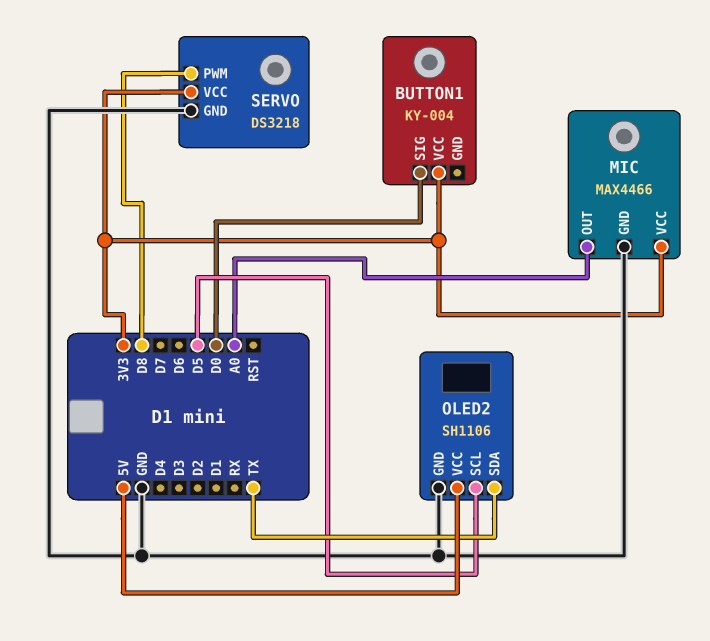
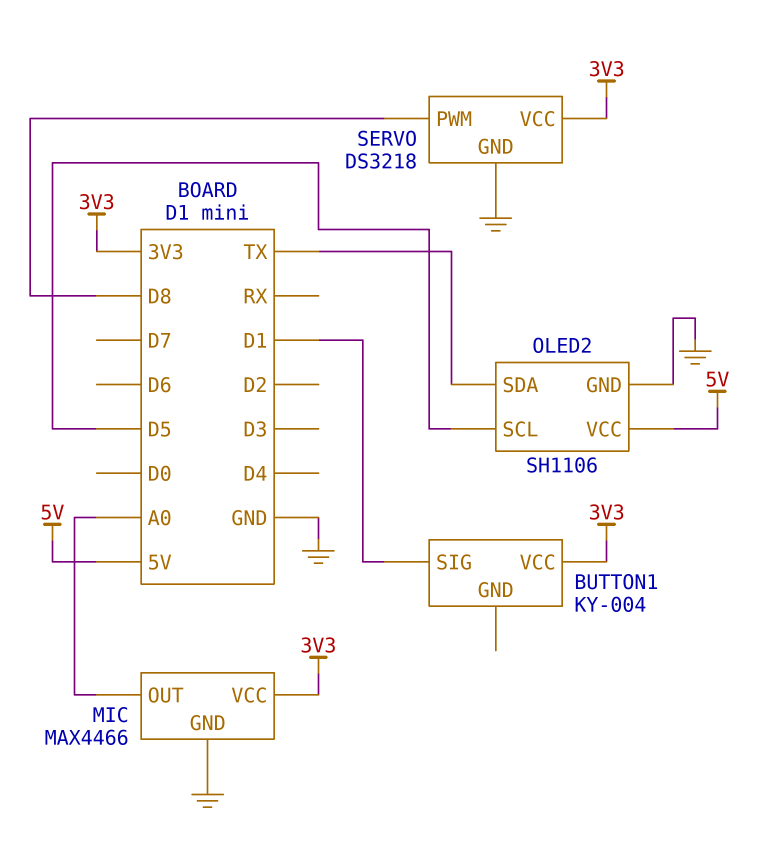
BUTTON1 pin SIG: D0 -> D1

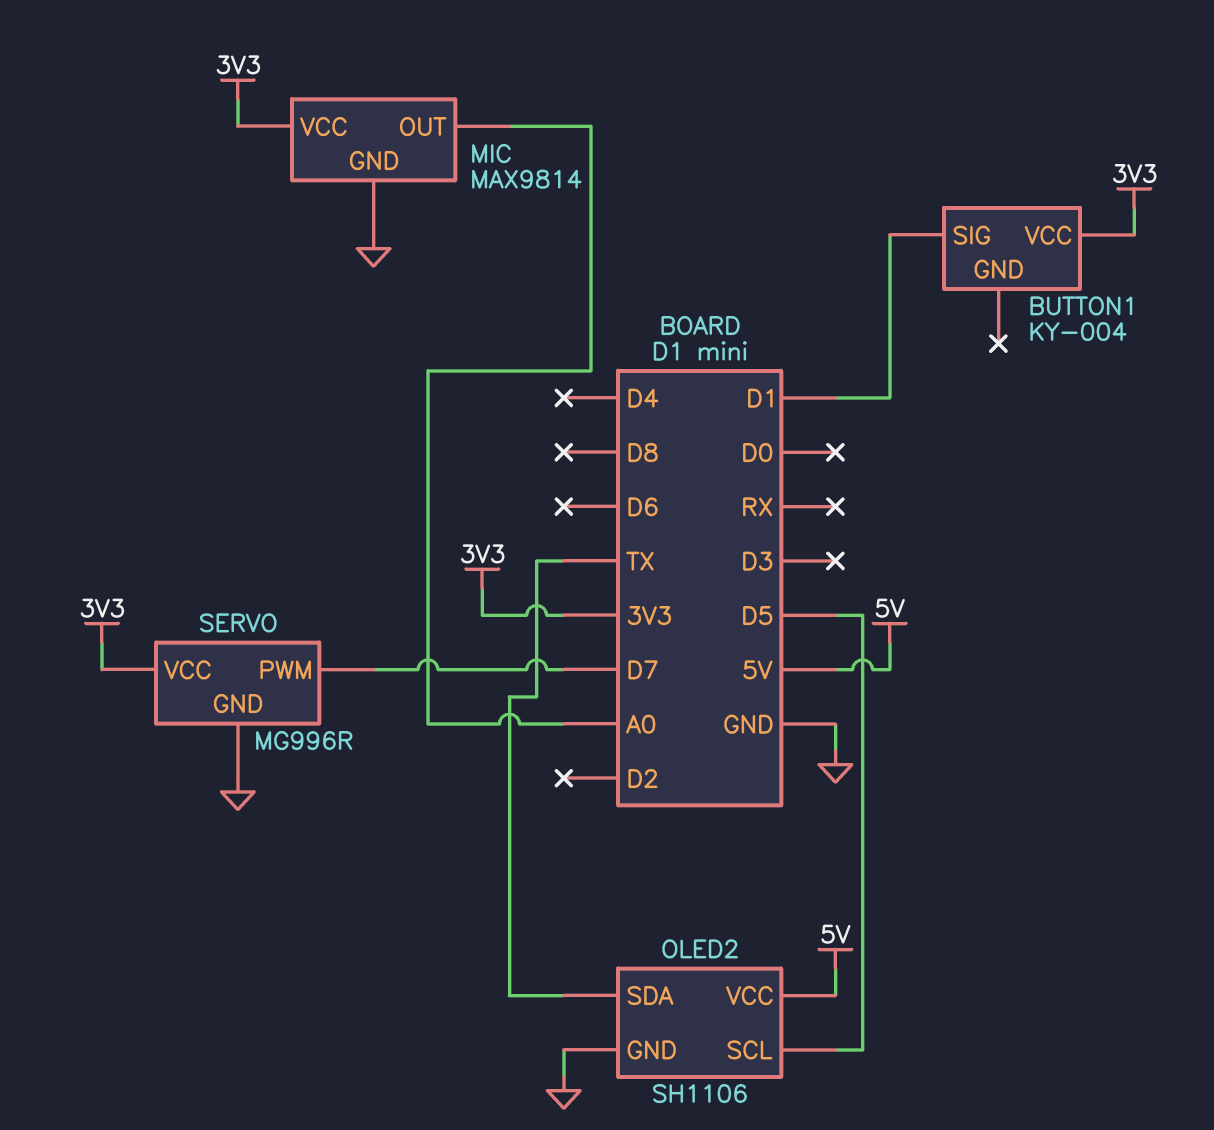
MIC: MAX4466 -> MAX9814
SERVO: DS3218 -> MG996R
SERVO pin PWM: D8 -> D7

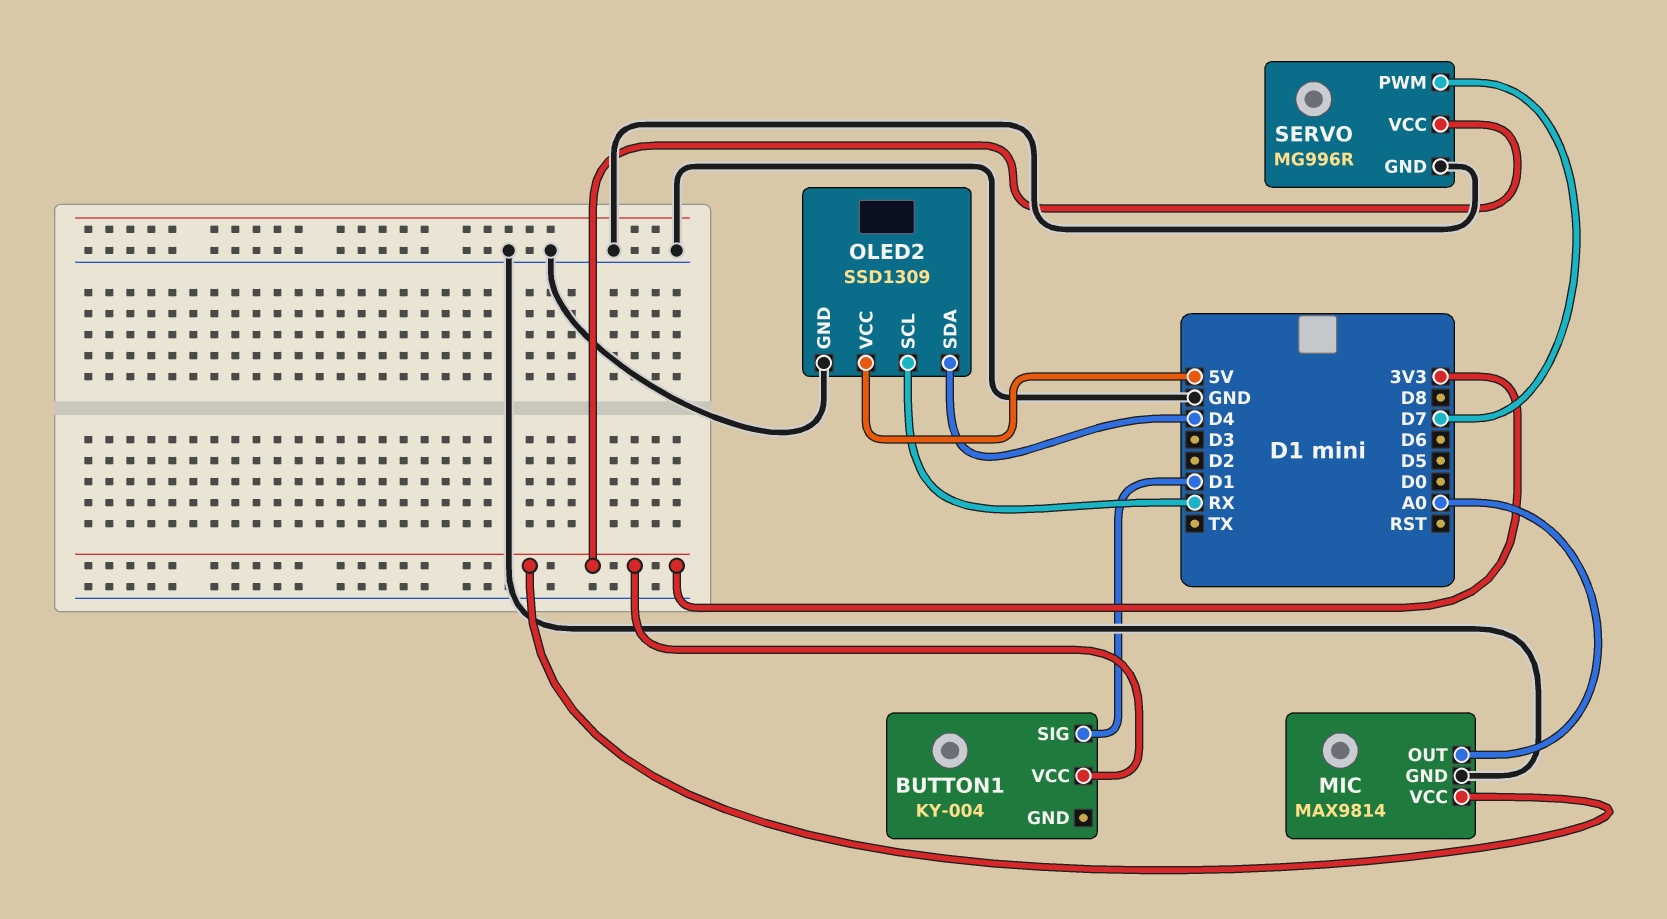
OLED2: SH1106 -> SSD1309
OLED2 pin SCL: D5 -> RX
OLED2 pin SDA: TX -> D4

